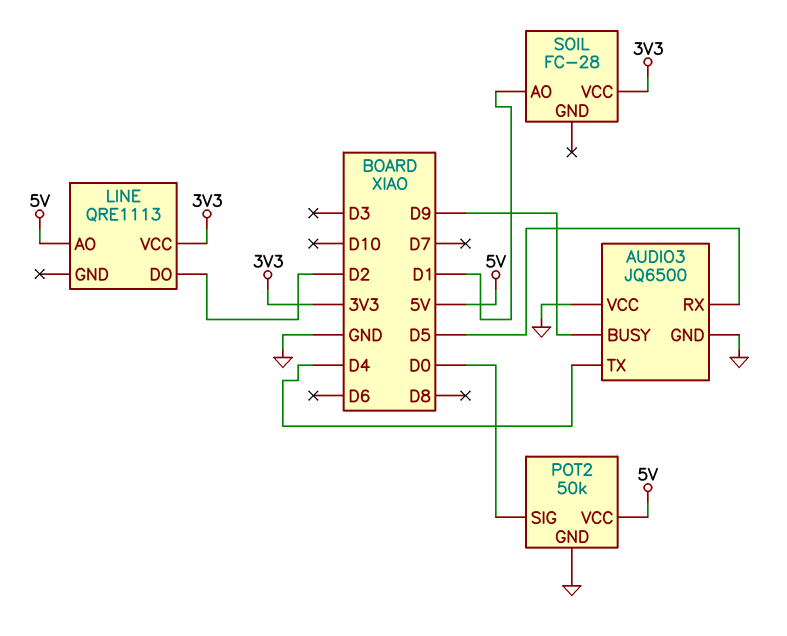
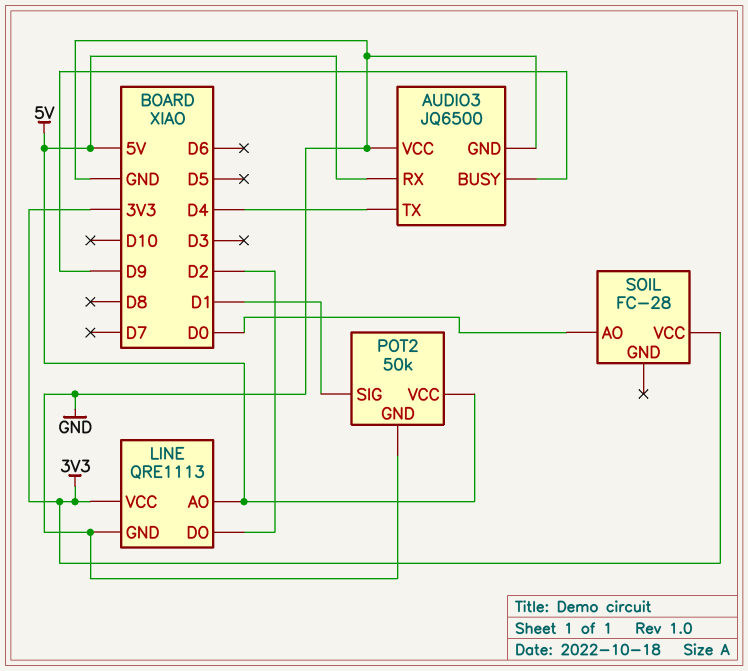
AUDIO3 pin RX: D5 -> 5V
LINE pin GND: none -> GND
POT2 pin SIG: D0 -> D1
SOIL pin AO: D1 -> D0

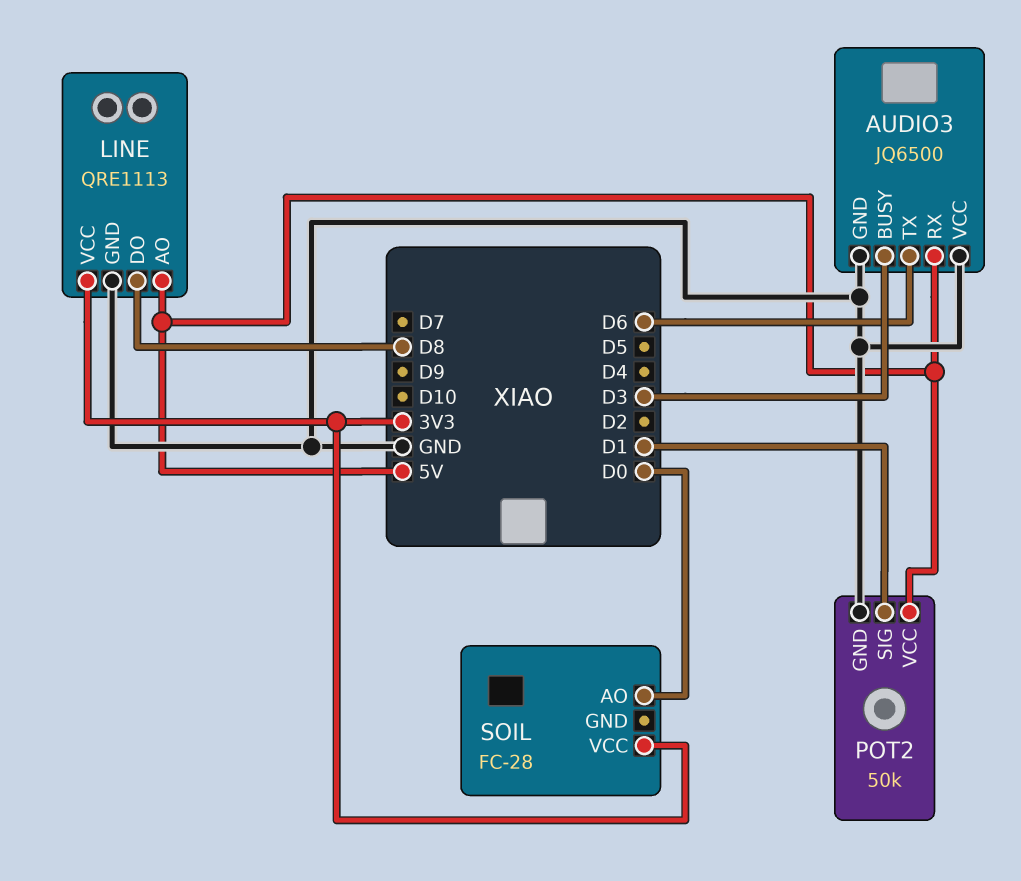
AUDIO3 pin BUSY: D9 -> D3
AUDIO3 pin TX: D4 -> D6
LINE pin DO: D2 -> D8

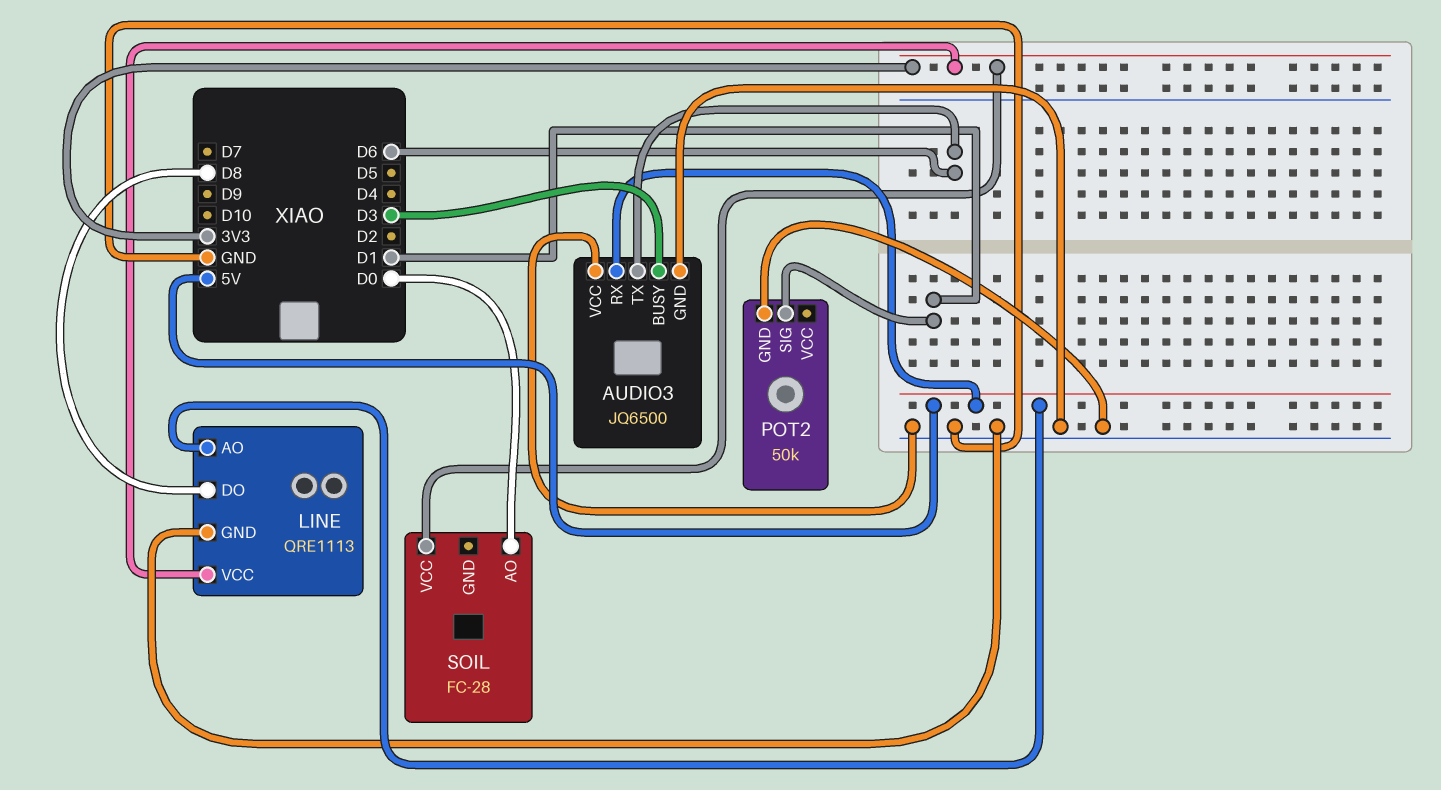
POT2 pin VCC: 5V -> none

